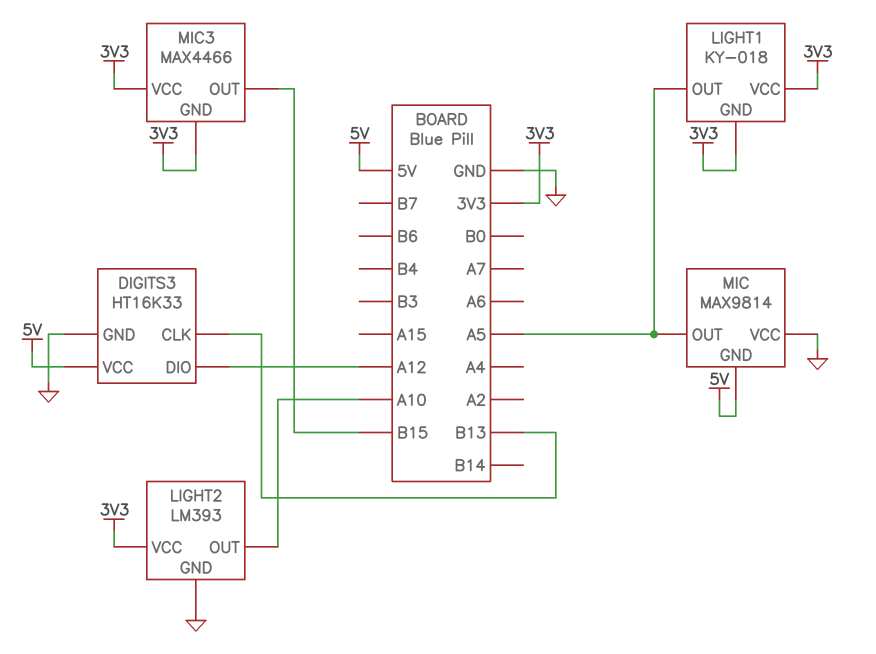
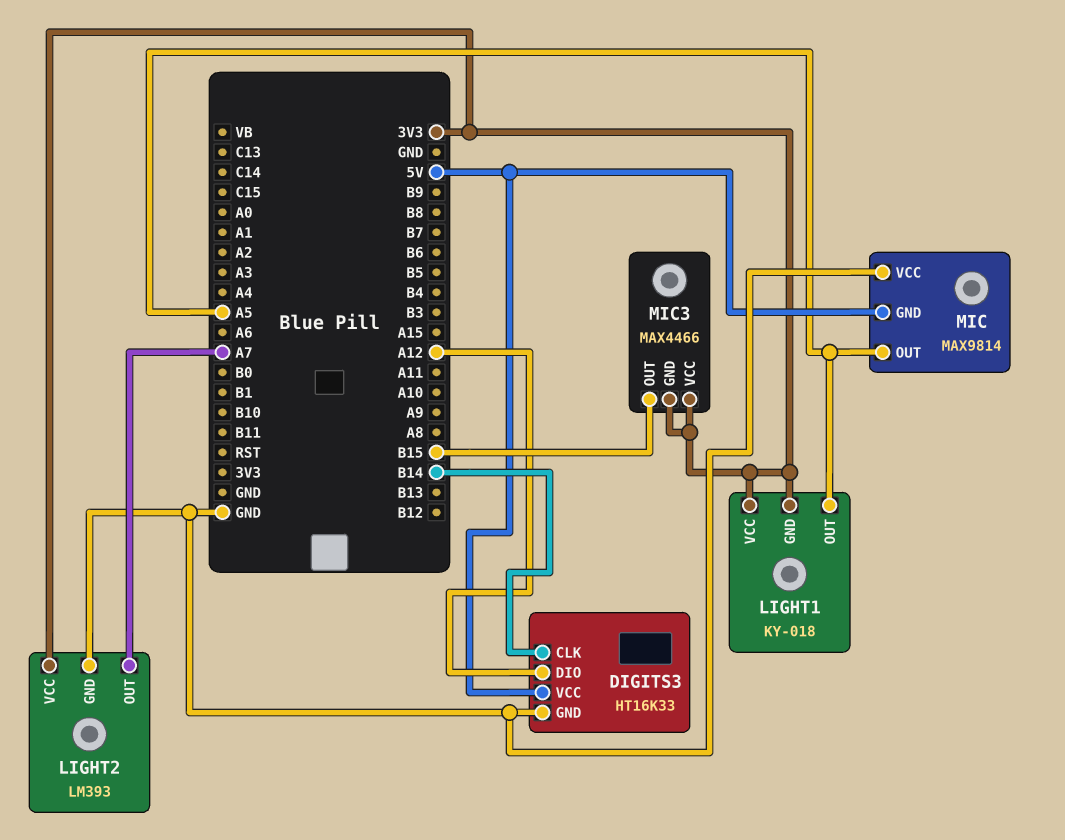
DIGITS3 pin CLK: B13 -> B14
LIGHT2 pin OUT: A10 -> A7

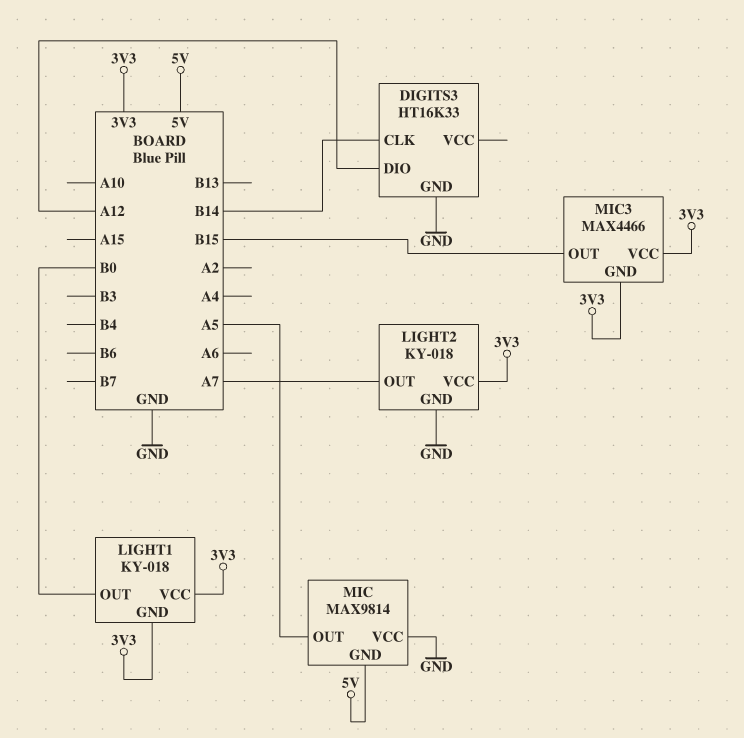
DIGITS3 pin VCC: 5V -> none
LIGHT1 pin OUT: A5 -> B0
LIGHT2: LM393 -> KY-018

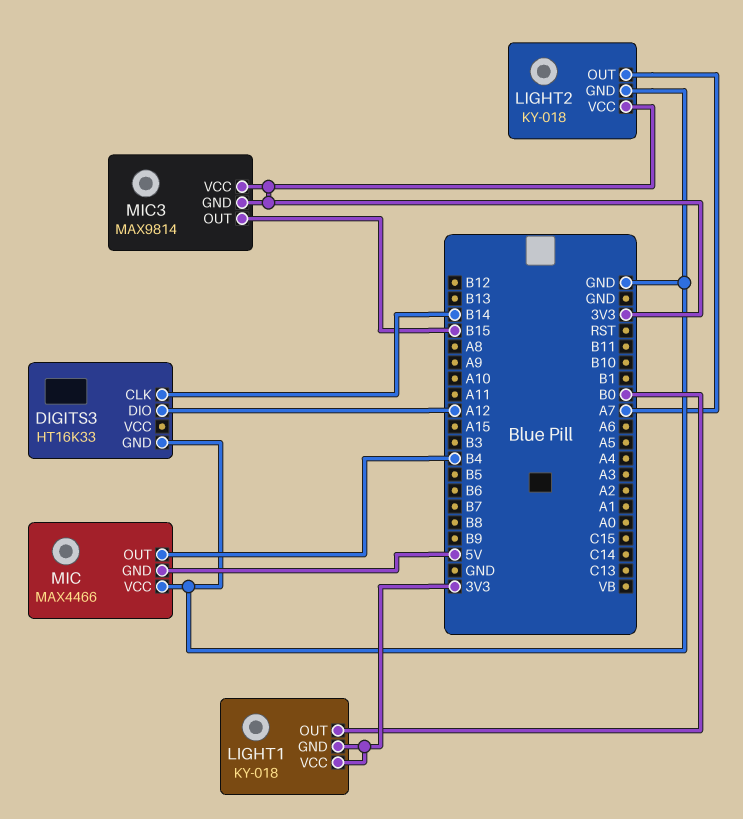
MIC: MAX9814 -> MAX4466
MIC pin OUT: A5 -> B4
MIC3: MAX4466 -> MAX9814

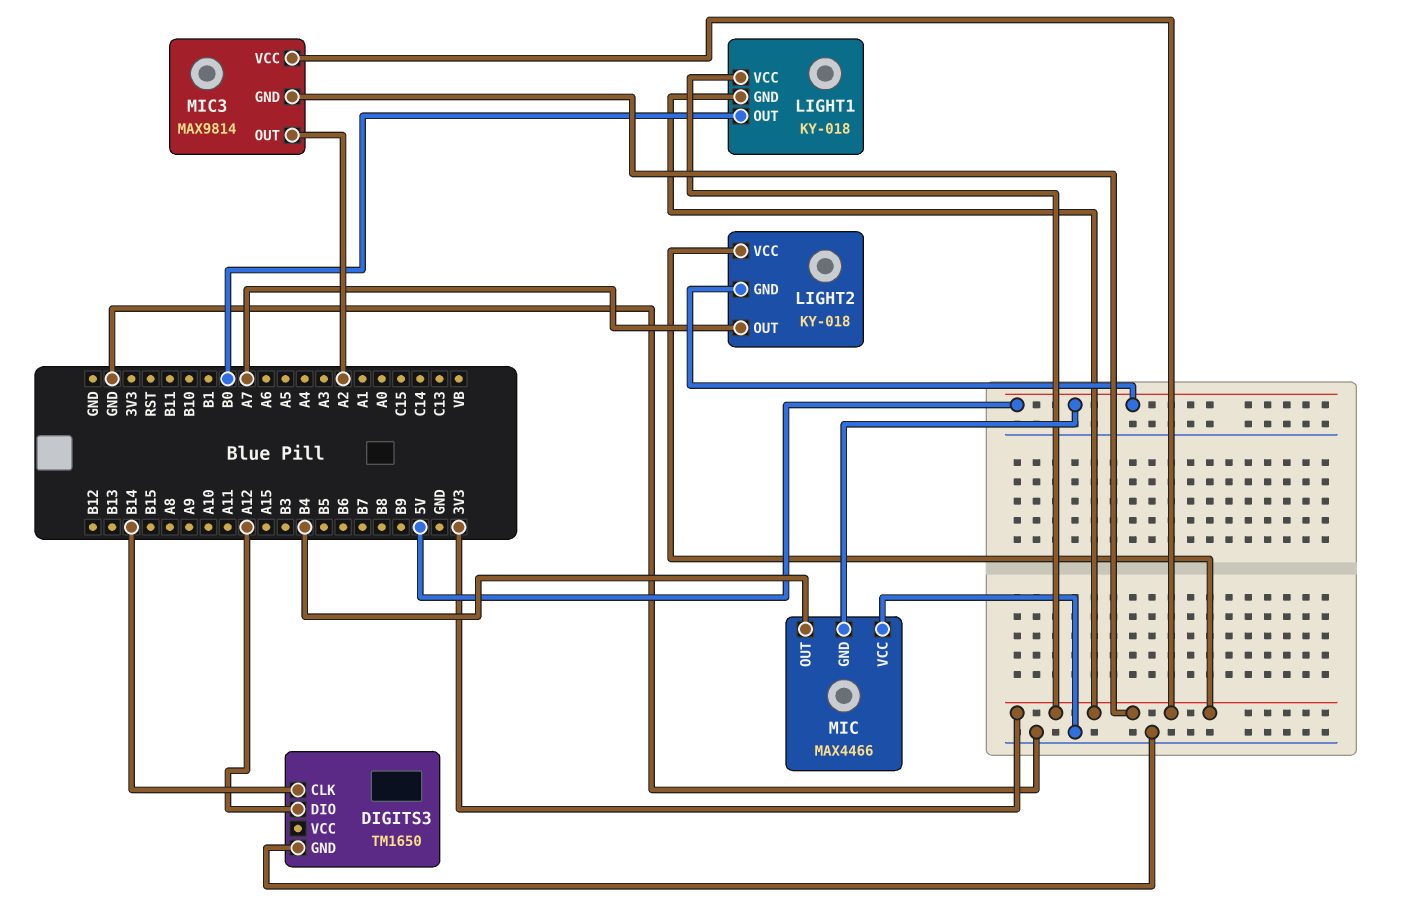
DIGITS3: HT16K33 -> TM1650
LIGHT2 pin GND: GND -> 5V
MIC3 pin OUT: B15 -> A2

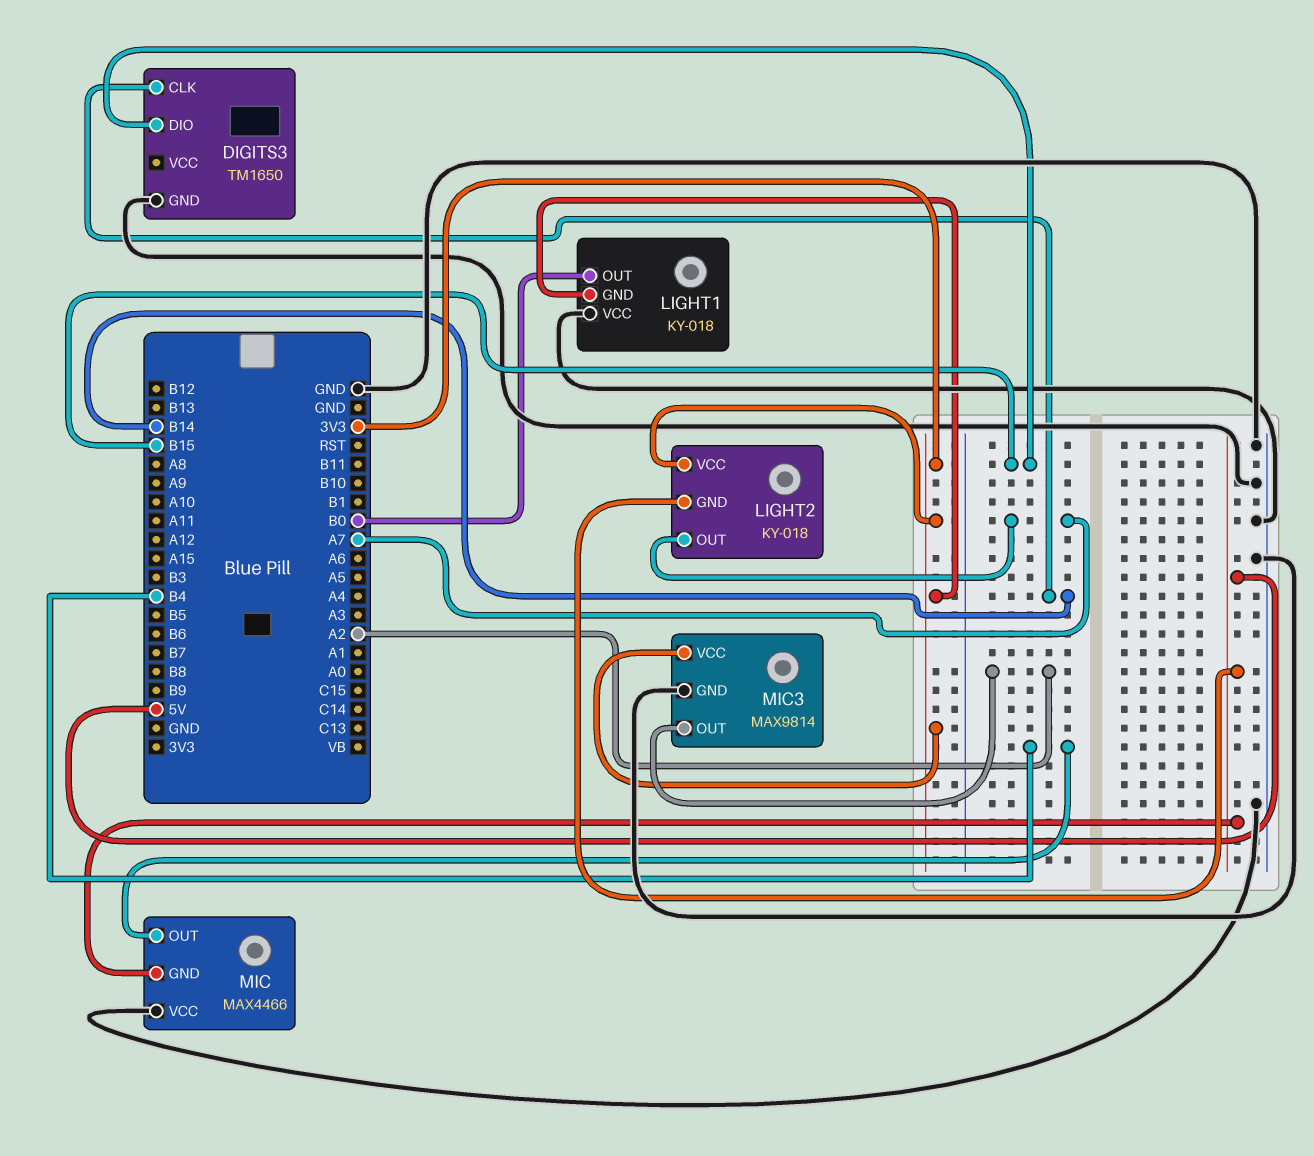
DIGITS3 pin DIO: A12 -> B15
LIGHT1 pin VCC: 3V3 -> GND
MIC3 pin GND: 3V3 -> GND

